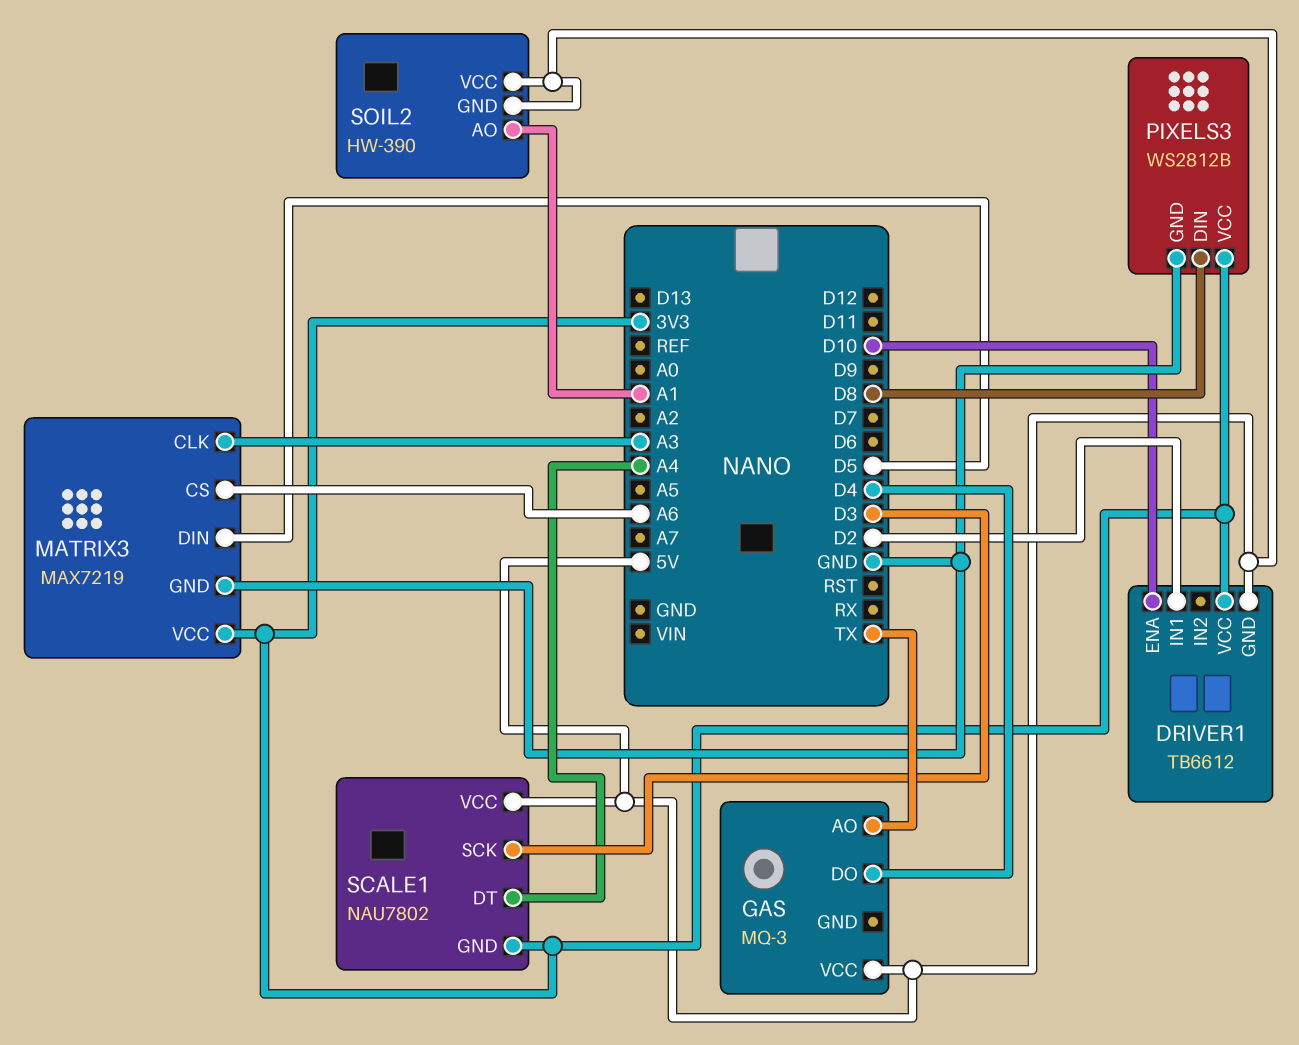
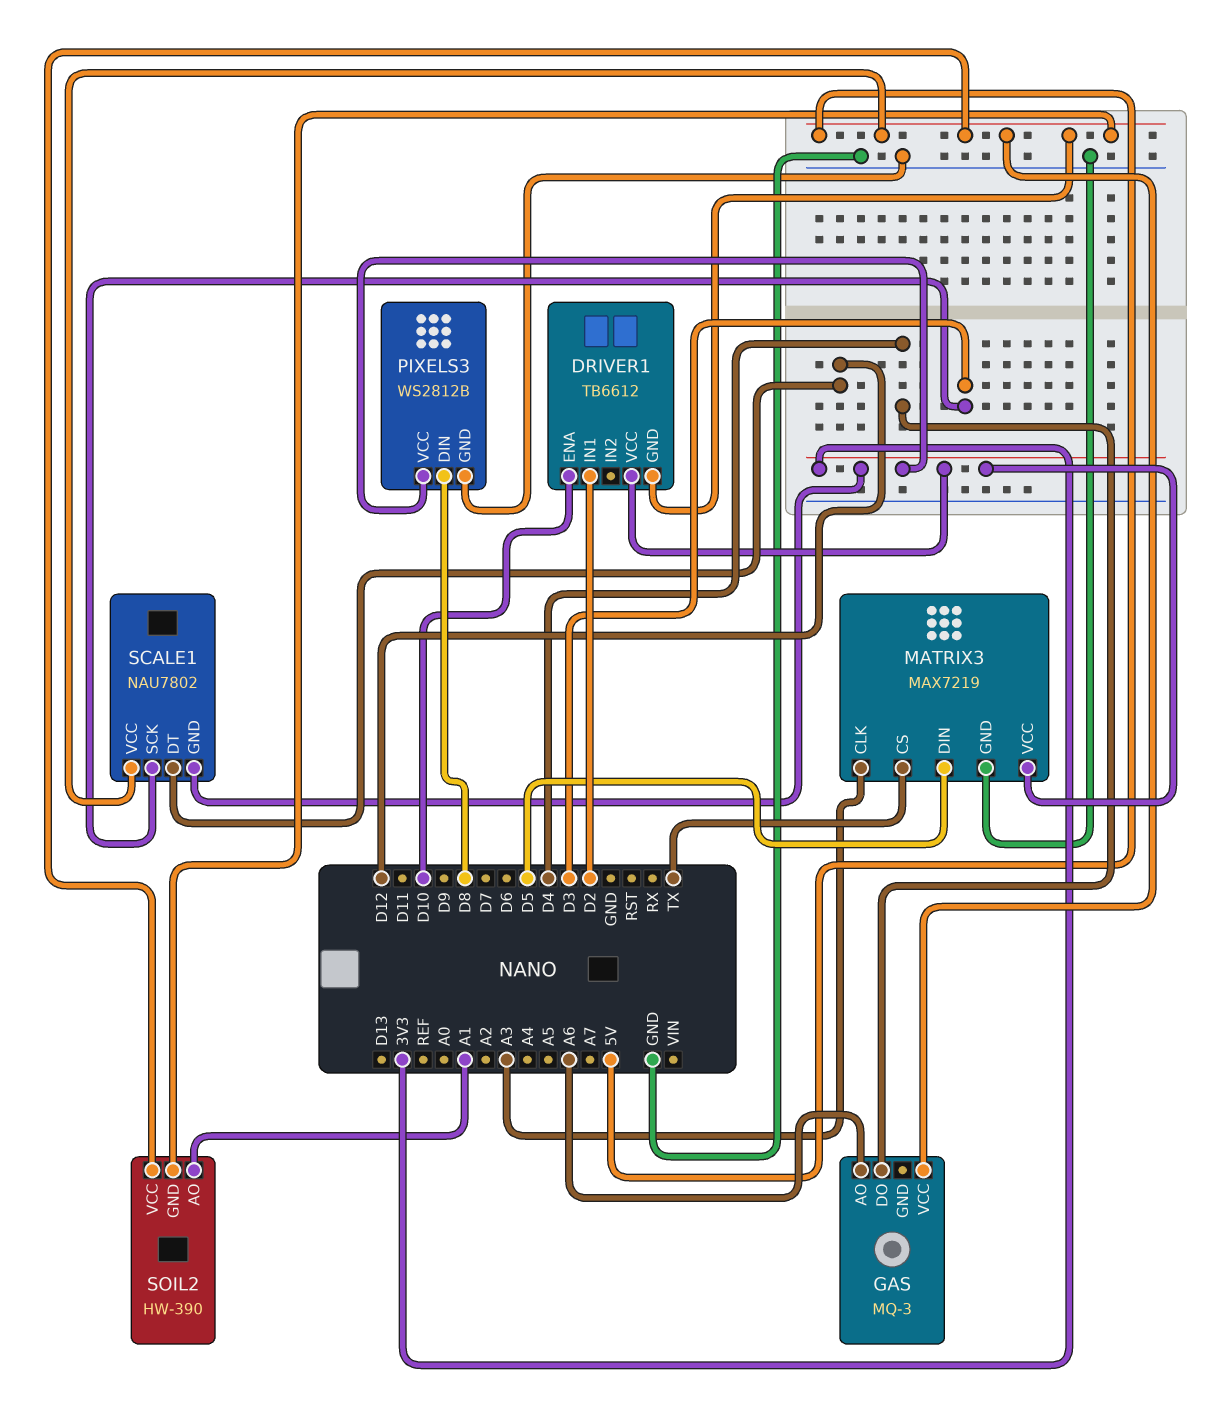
GAS pin AO: TX -> A6
MATRIX3 pin CS: A6 -> TX
SCALE1 pin DT: A4 -> D12

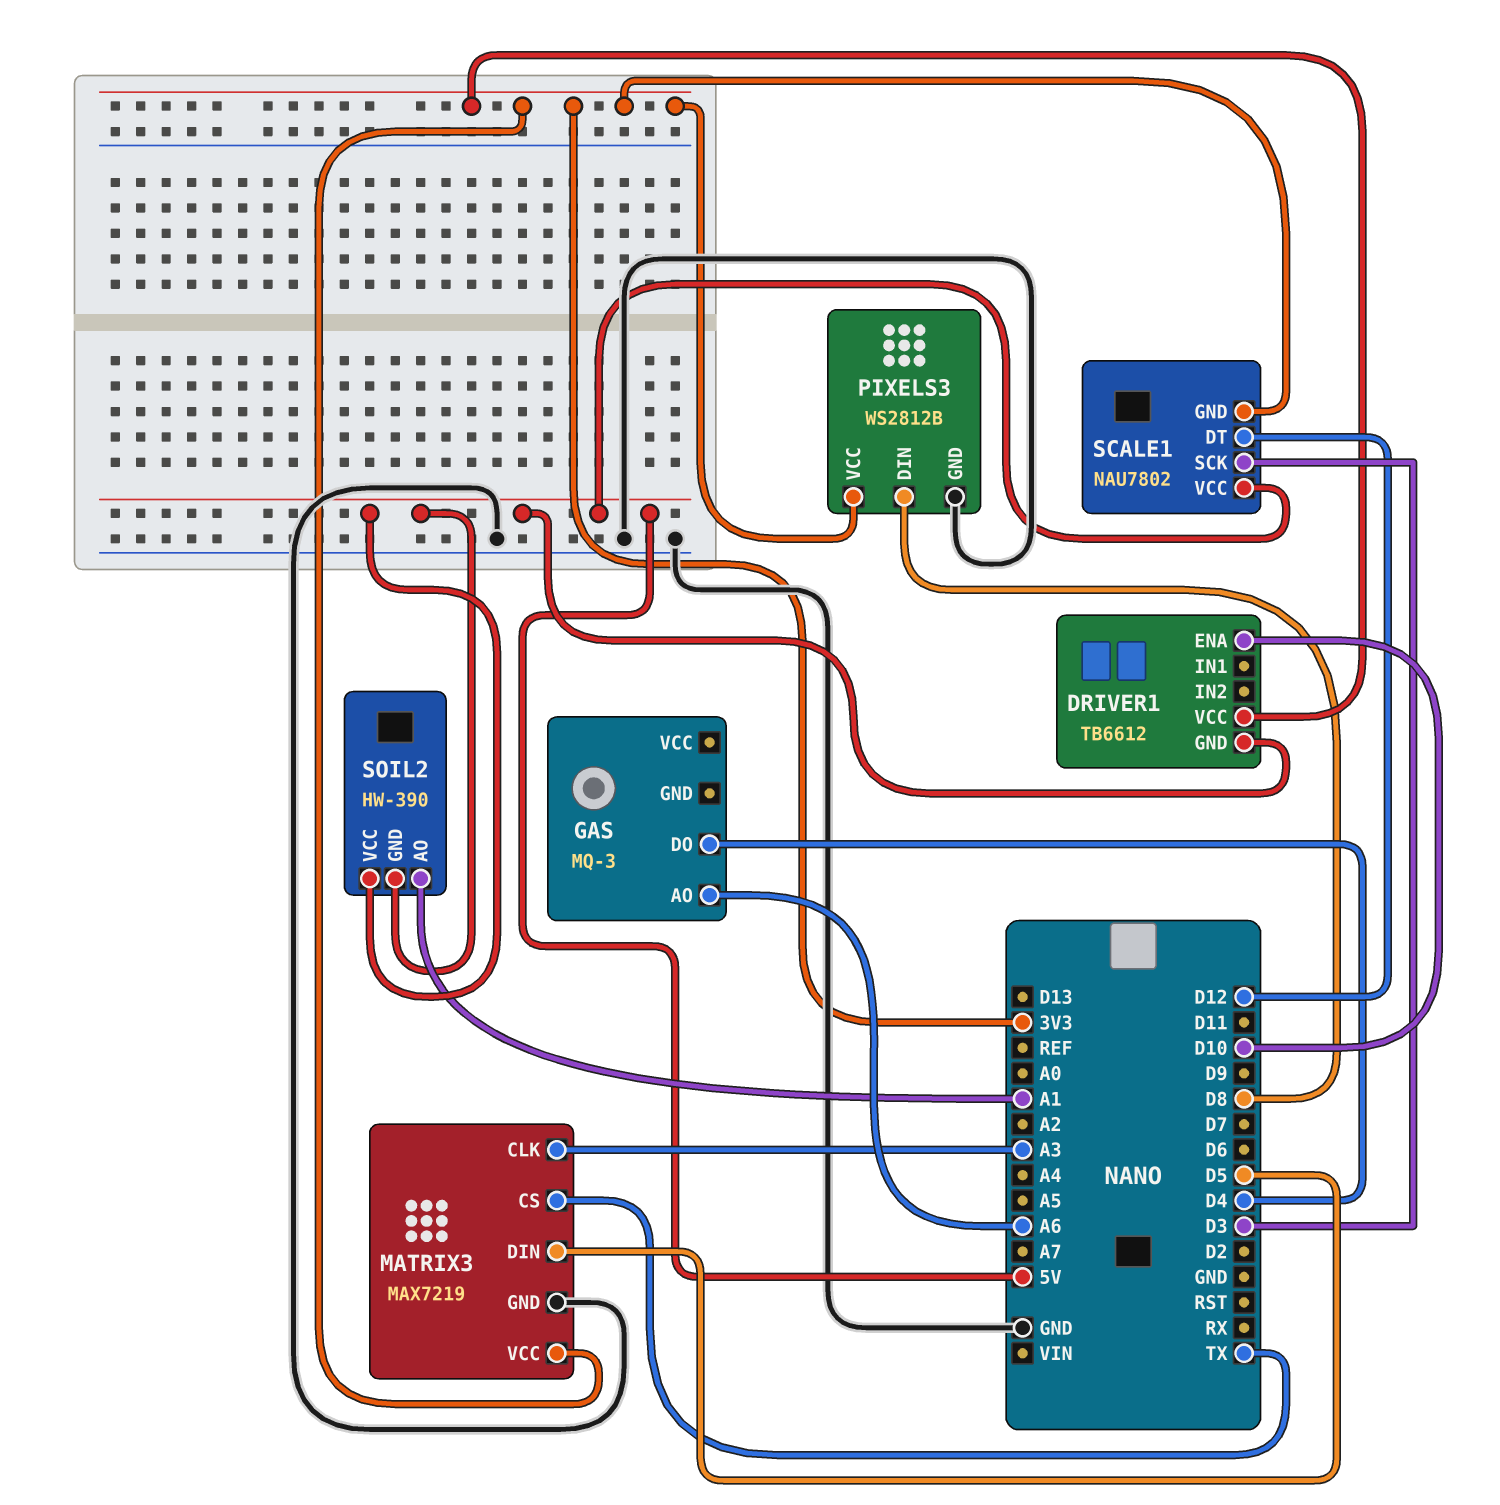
DRIVER1 pin IN1: D2 -> none
GAS pin VCC: 5V -> none

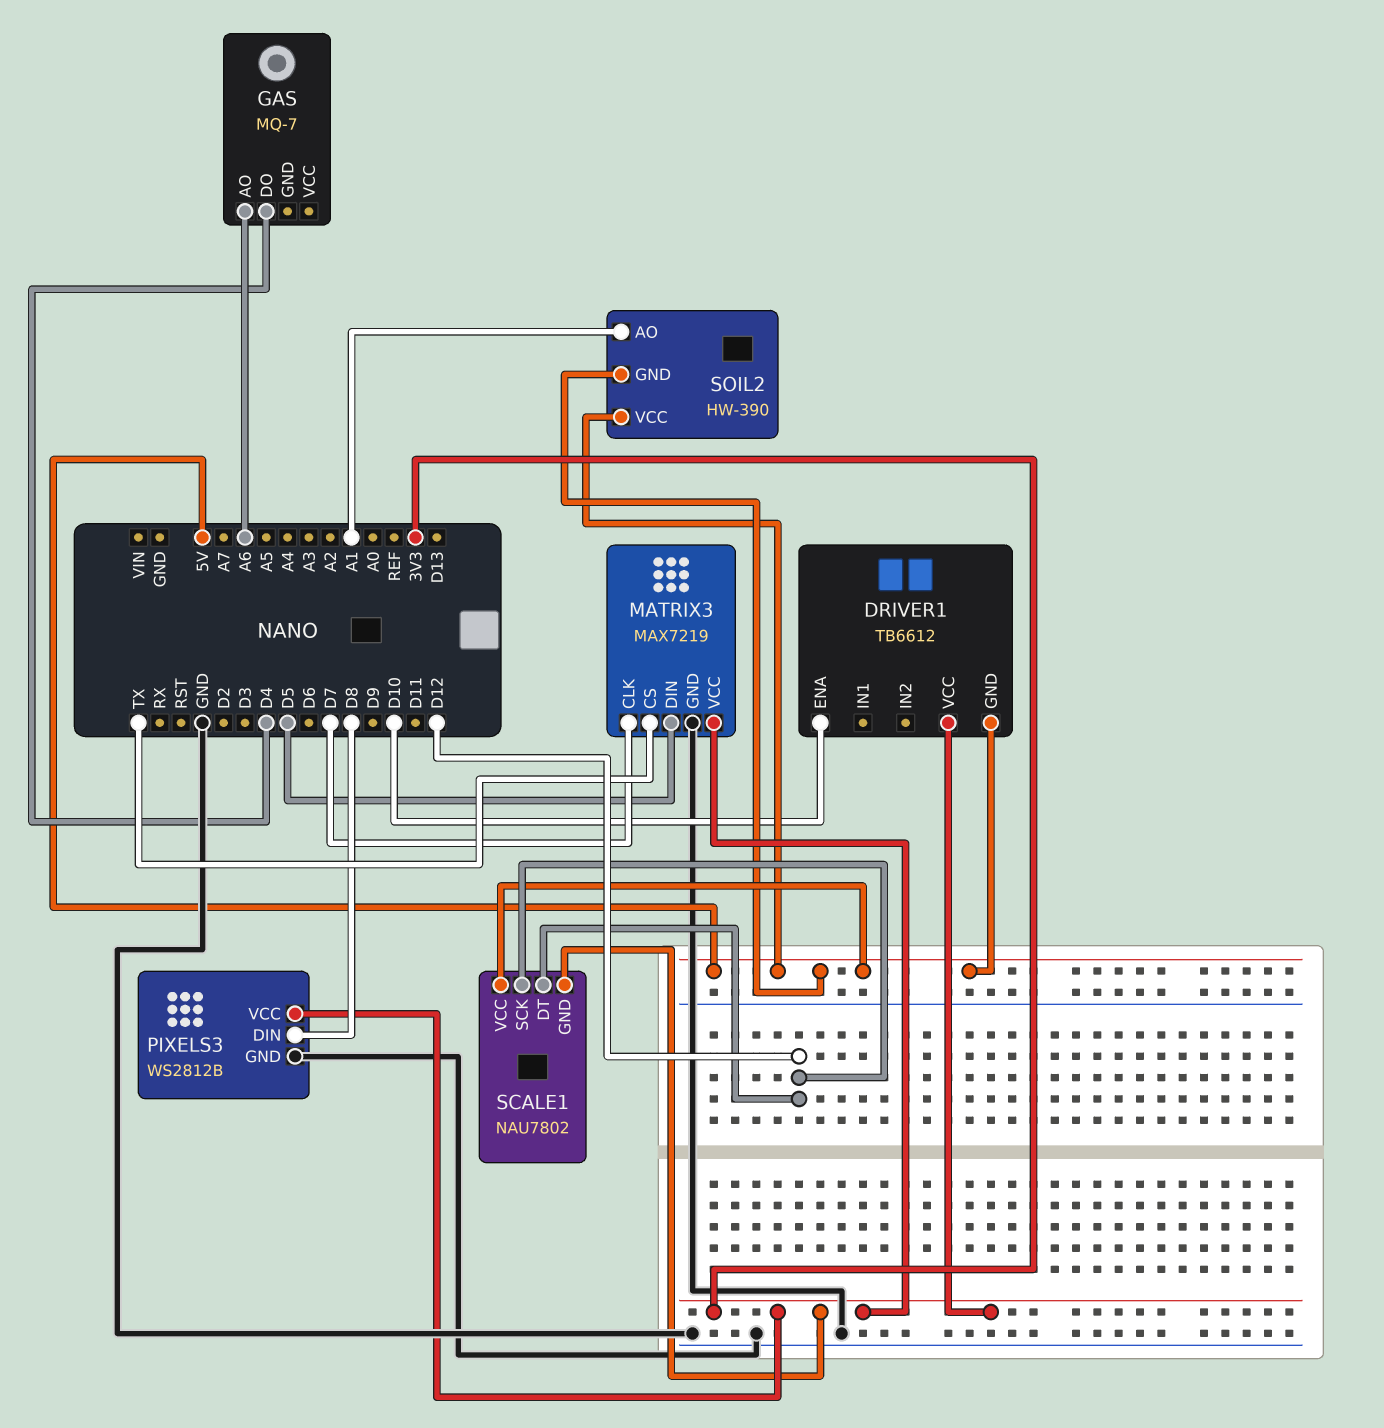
GAS: MQ-3 -> MQ-7
MATRIX3 pin CLK: A3 -> D7
SCALE1 pin SCK: D3 -> D12

